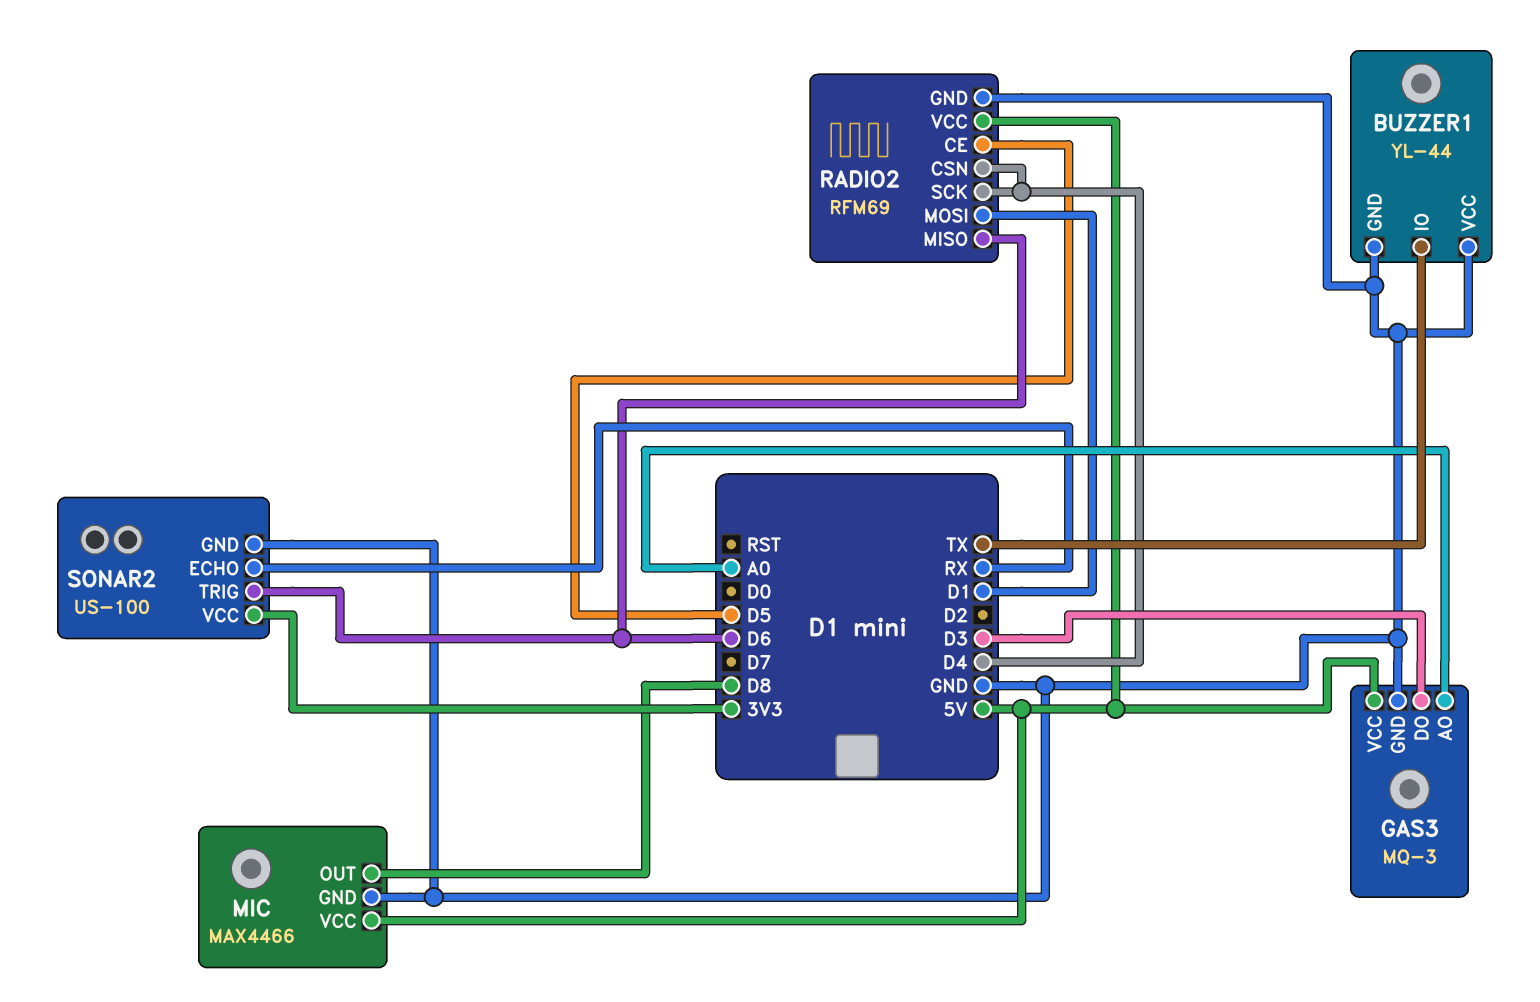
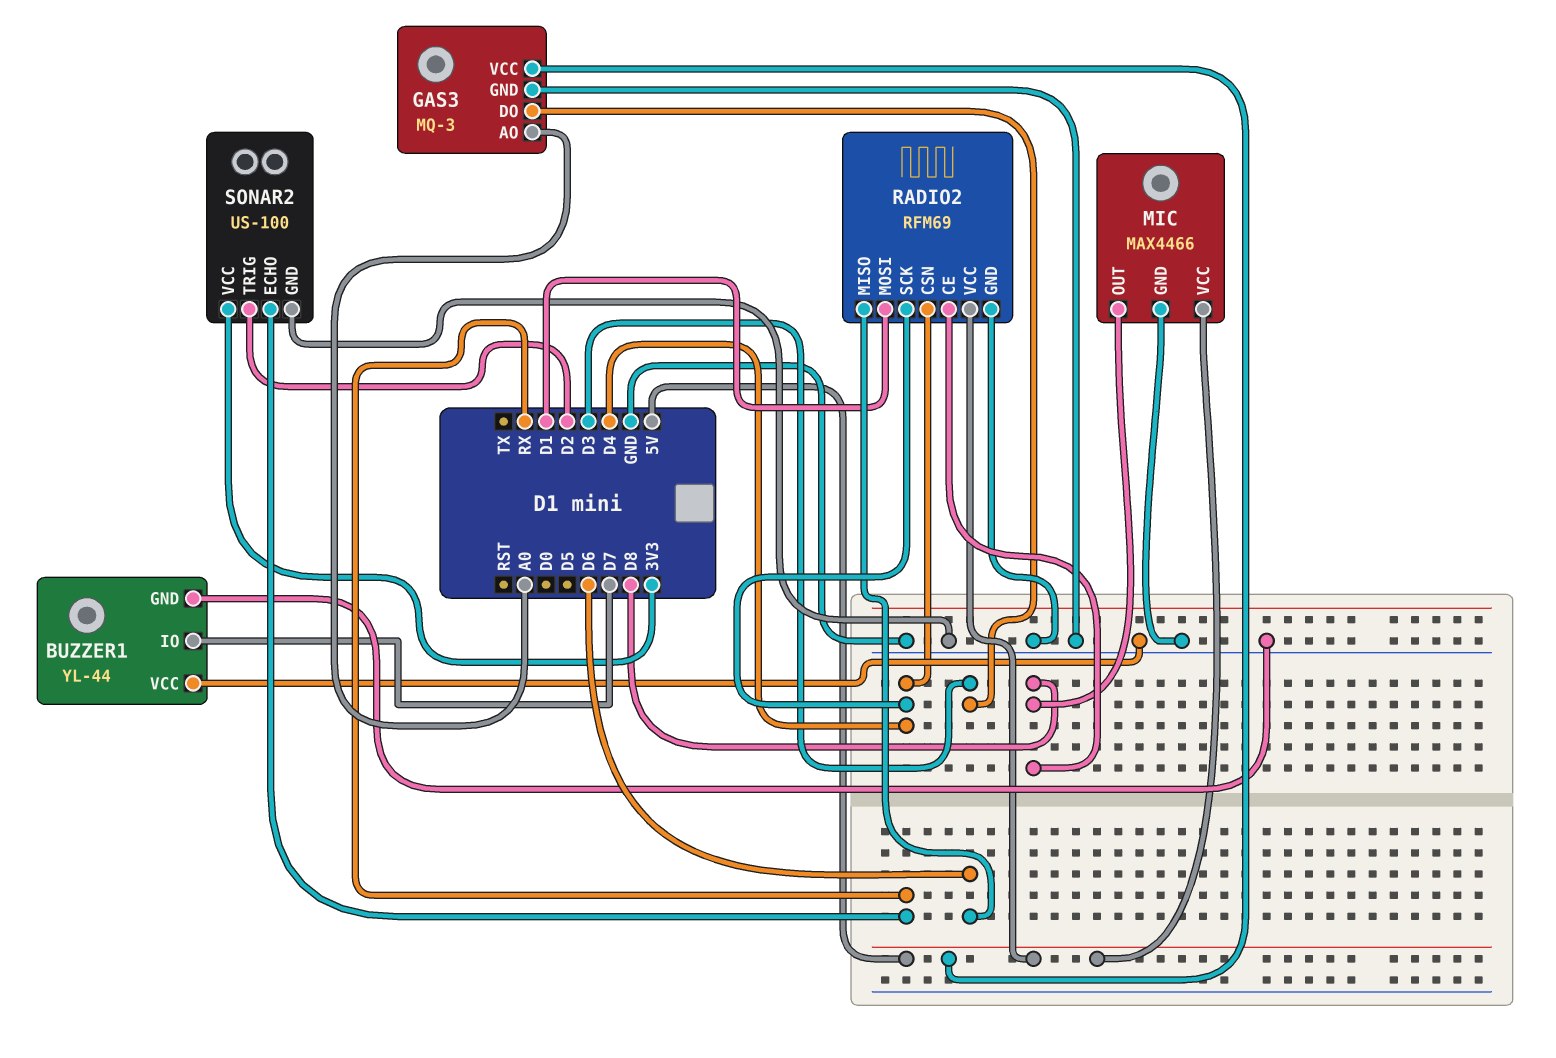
BUZZER1 pin IO: TX -> D7
RADIO2 pin CE: D5 -> D8
SONAR2 pin TRIG: D6 -> D2

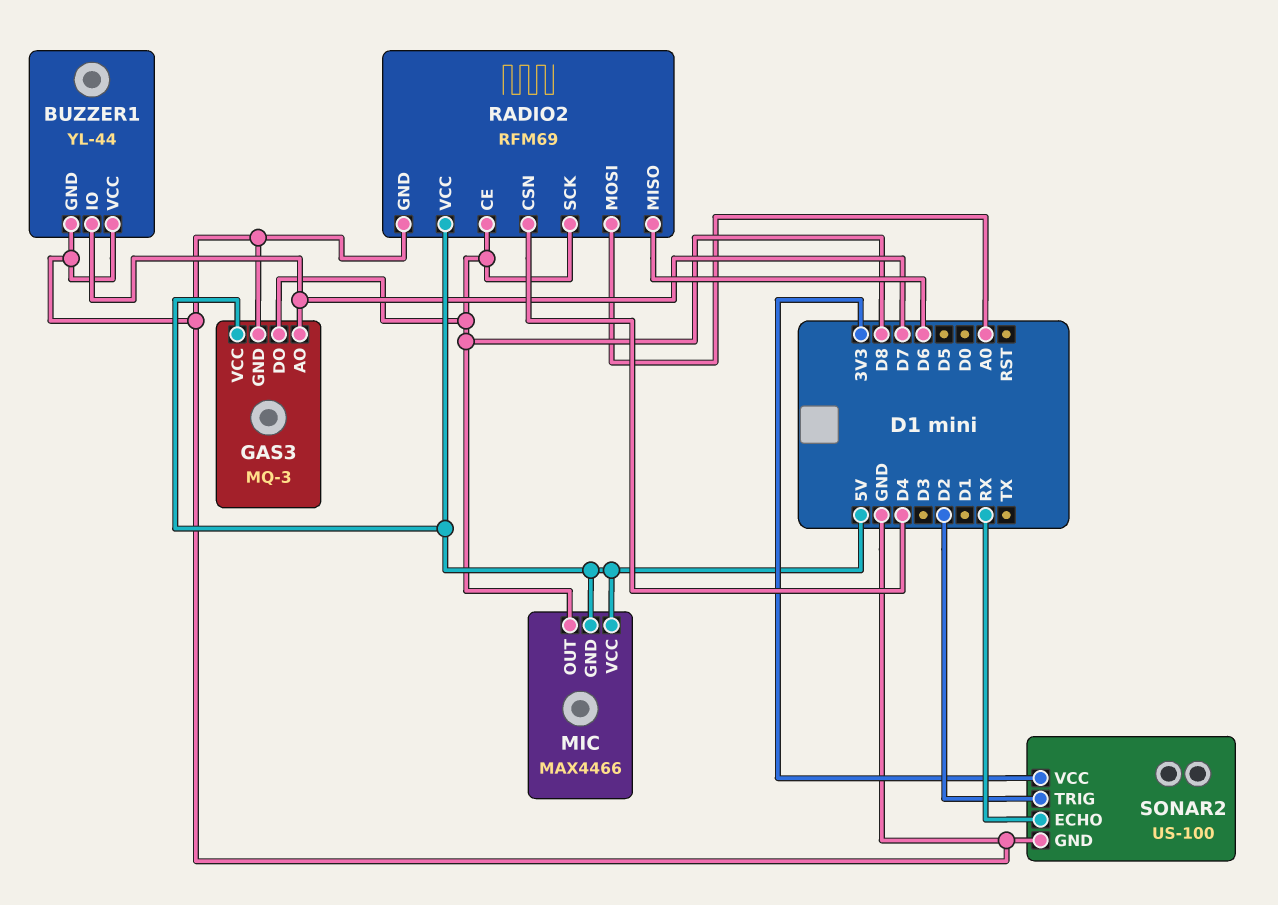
GAS3 pin AO: A0 -> D7
GAS3 pin DO: D3 -> D8
MIC pin GND: GND -> 5V
RADIO2 pin MOSI: D1 -> A0
RADIO2 pin SCK: D4 -> D8

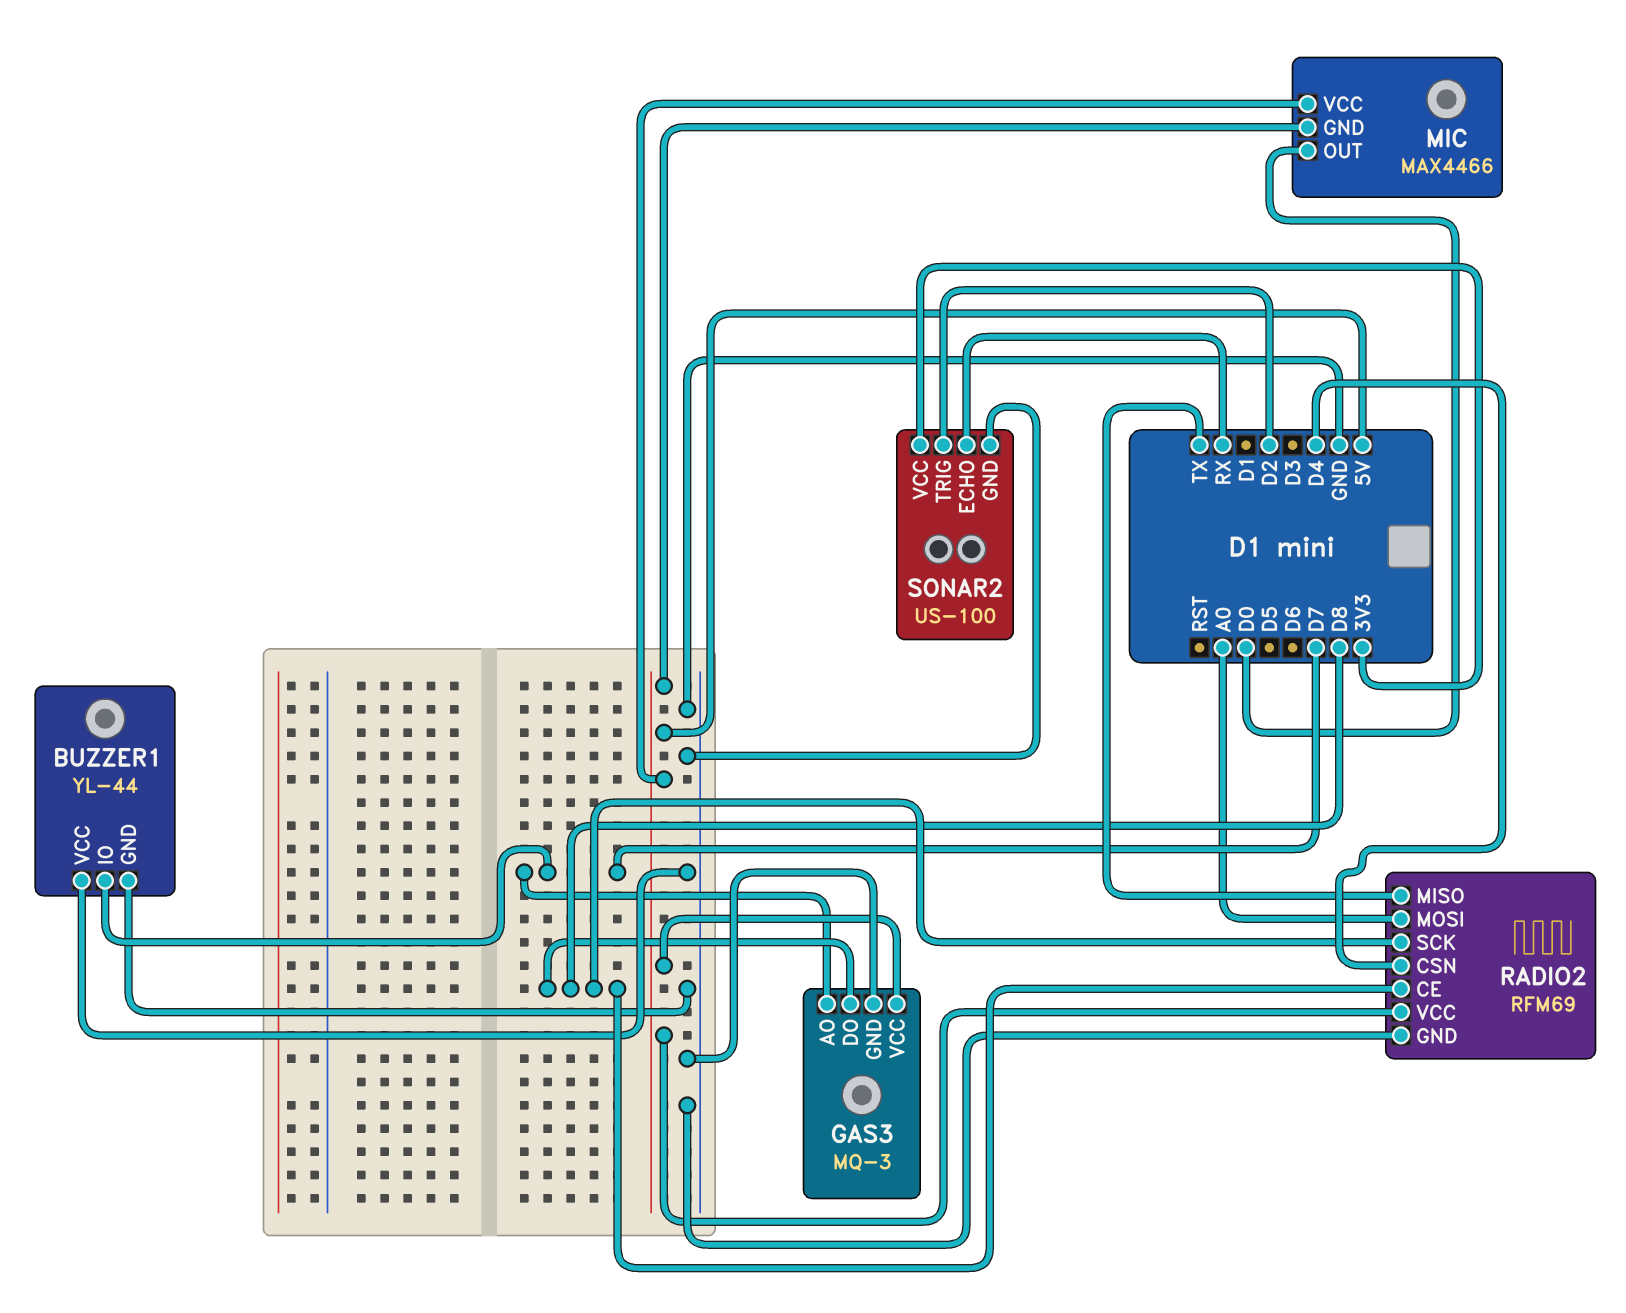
MIC pin OUT: D8 -> D0
RADIO2 pin MISO: D6 -> TX

